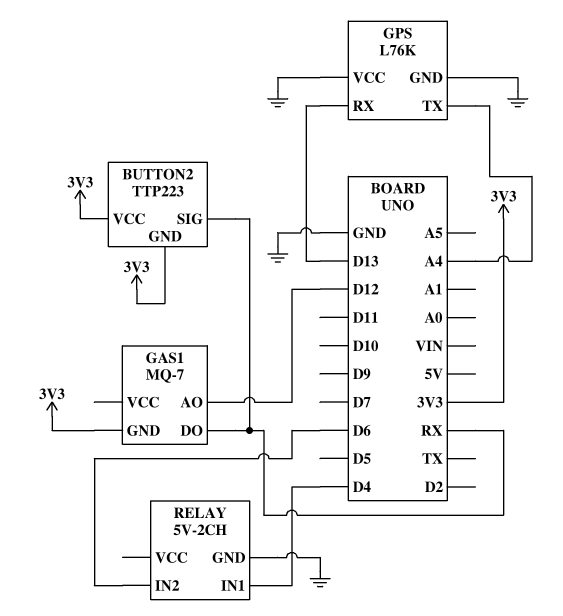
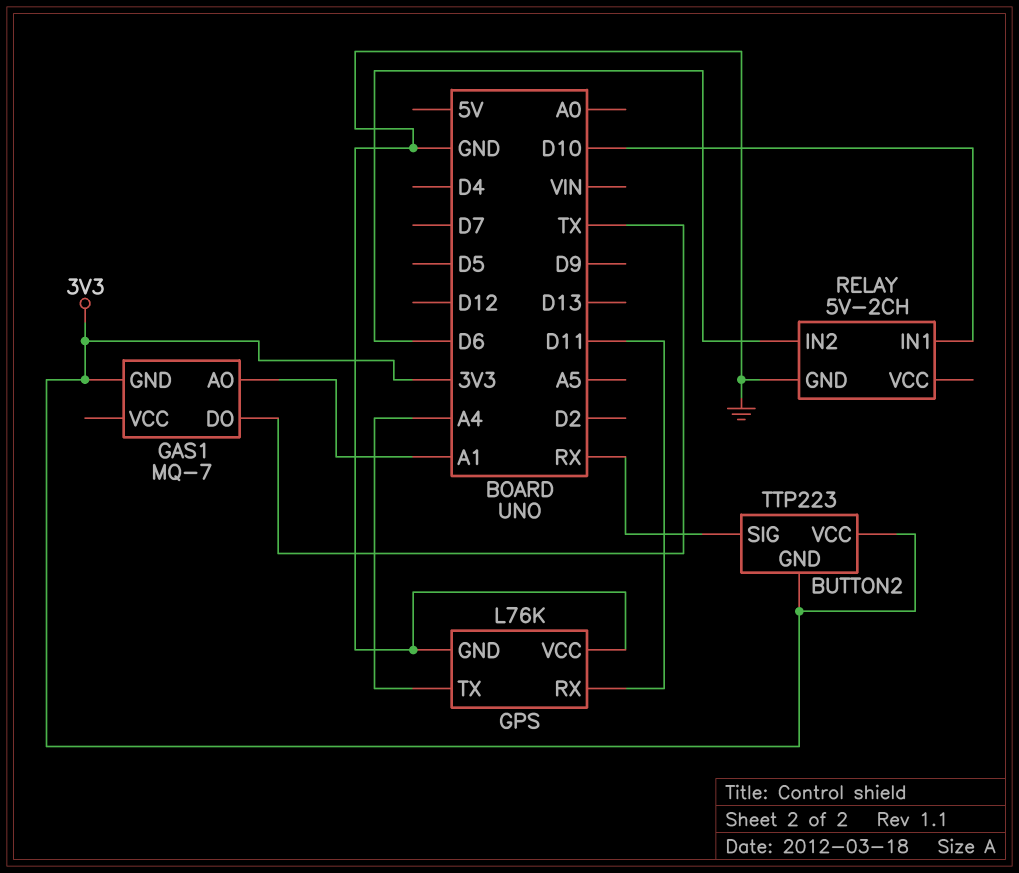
GAS1 pin AO: D12 -> A1
GAS1 pin DO: RX -> TX
GPS pin RX: D13 -> D11
RELAY pin IN1: D4 -> D10

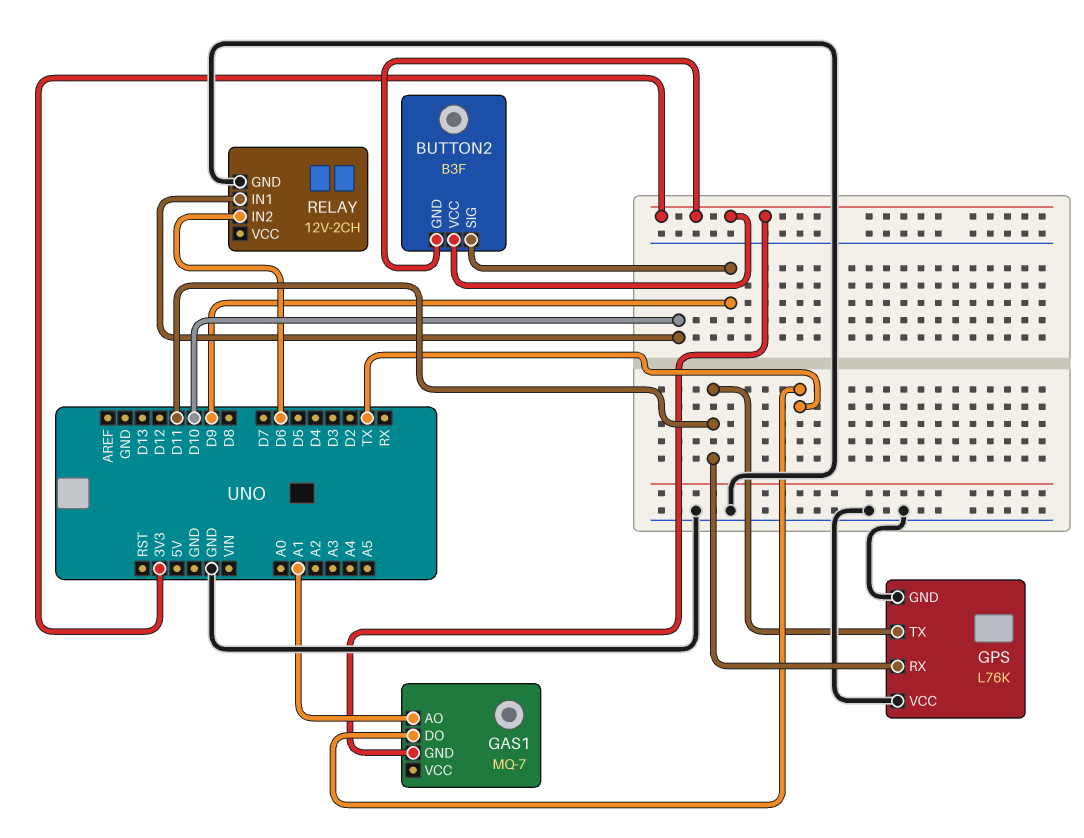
BUTTON2: TTP223 -> B3F
BUTTON2 pin SIG: RX -> D9
GPS pin TX: A4 -> D11
RELAY: 5V-2CH -> 12V-2CH

